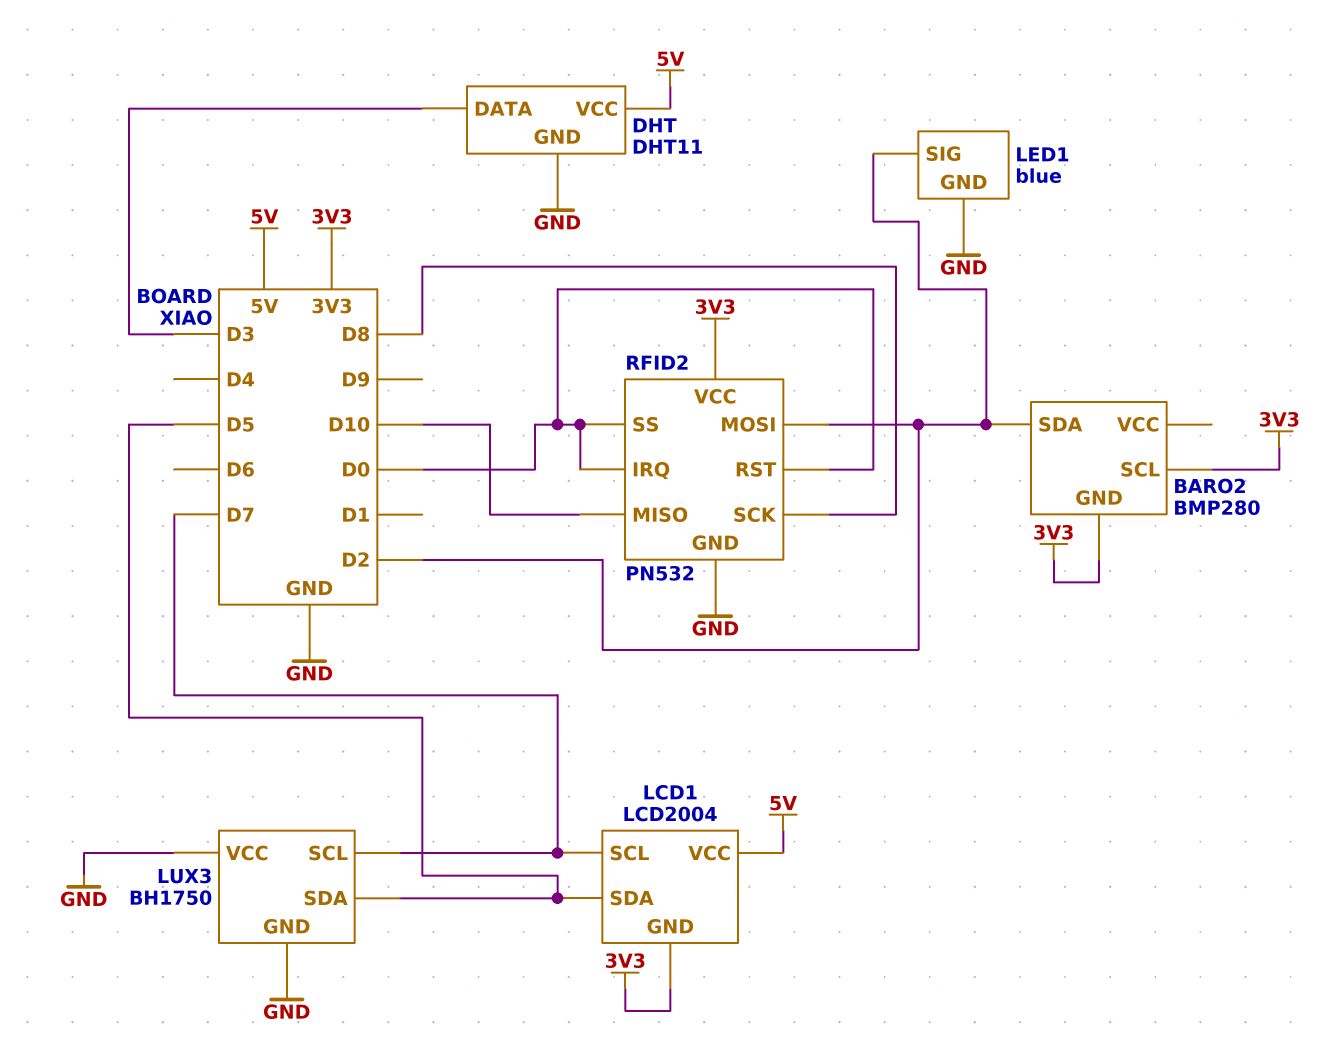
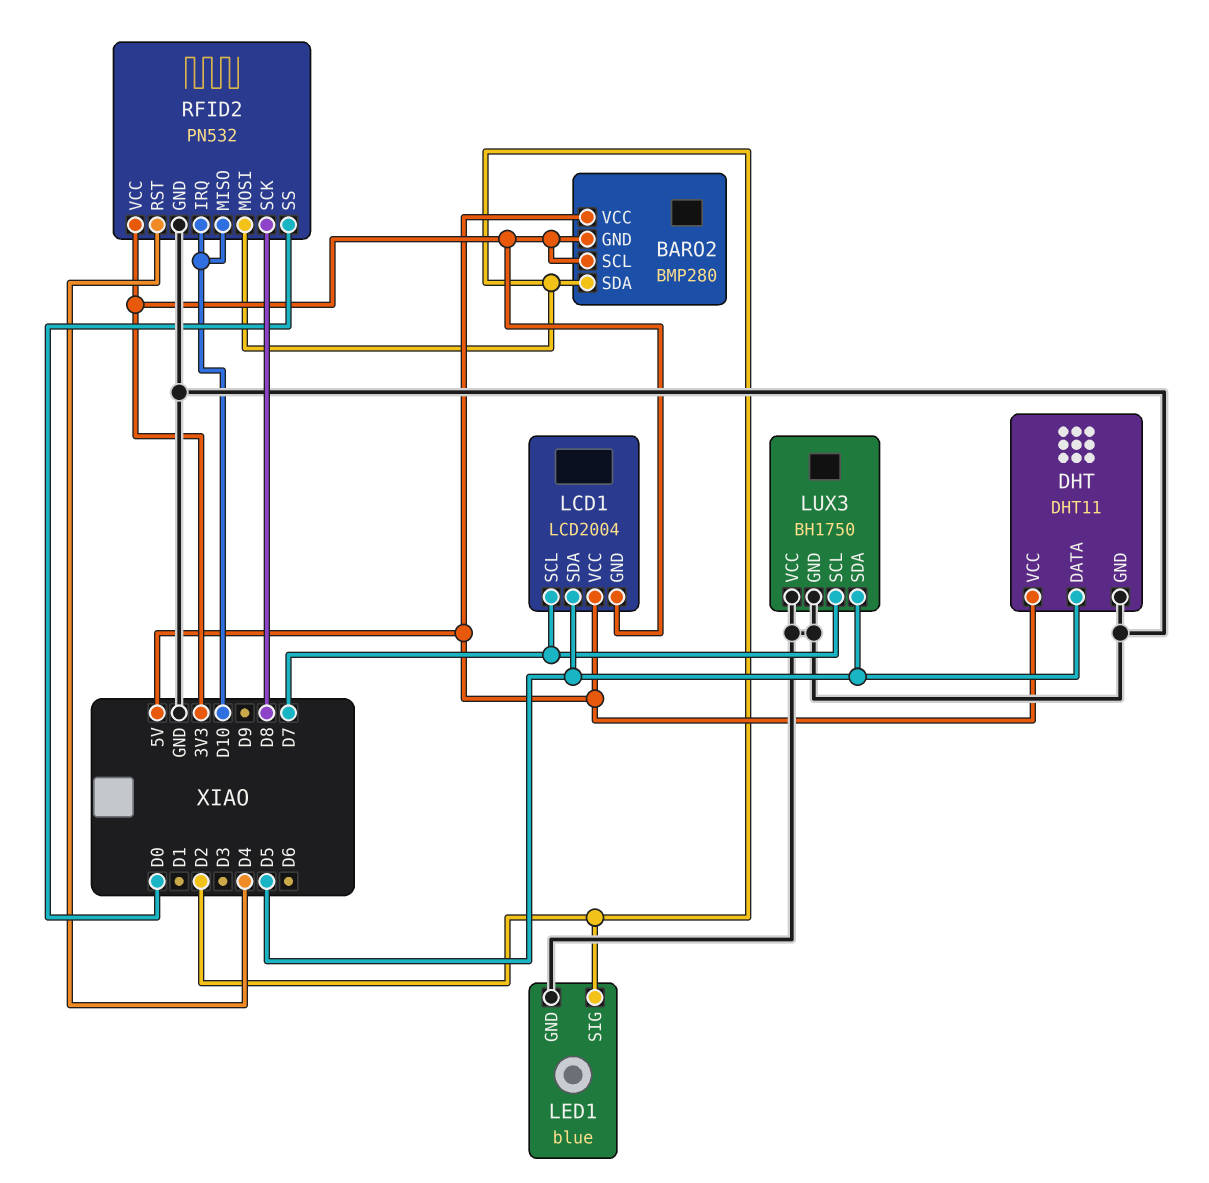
BARO2 pin VCC: none -> 5V
DHT pin DATA: D3 -> D5
RFID2 pin IRQ: D0 -> D10
RFID2 pin RST: D0 -> D4

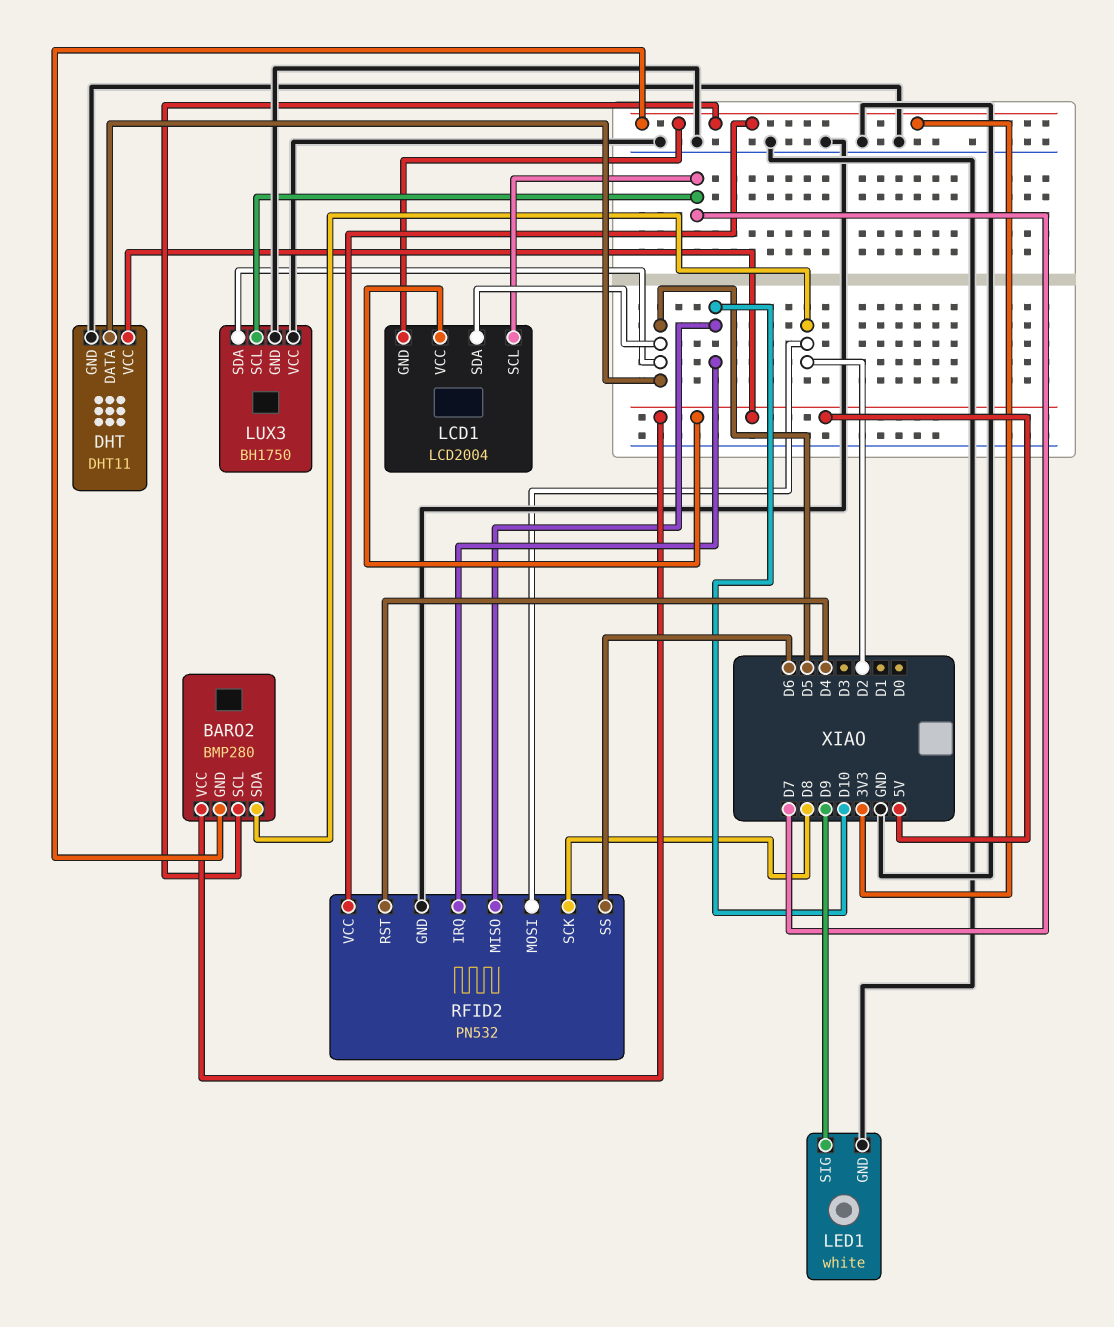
LED1: blue -> white
LED1 pin SIG: D2 -> D9
RFID2 pin SS: D0 -> D6

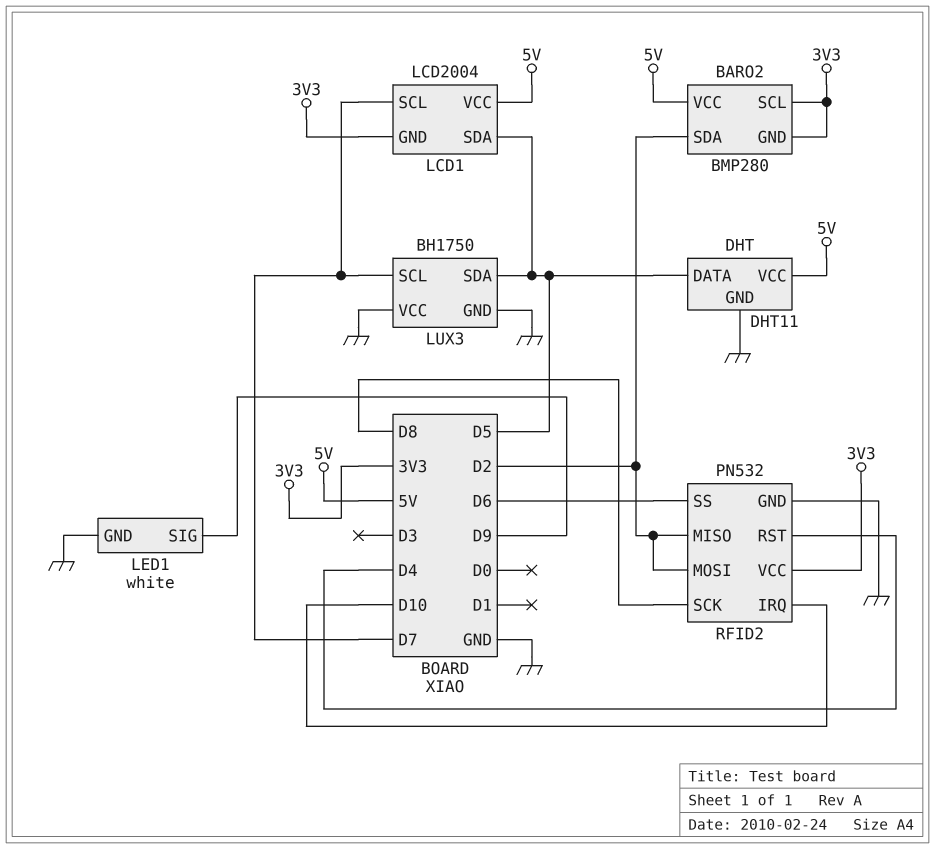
RFID2 pin MISO: D10 -> D2

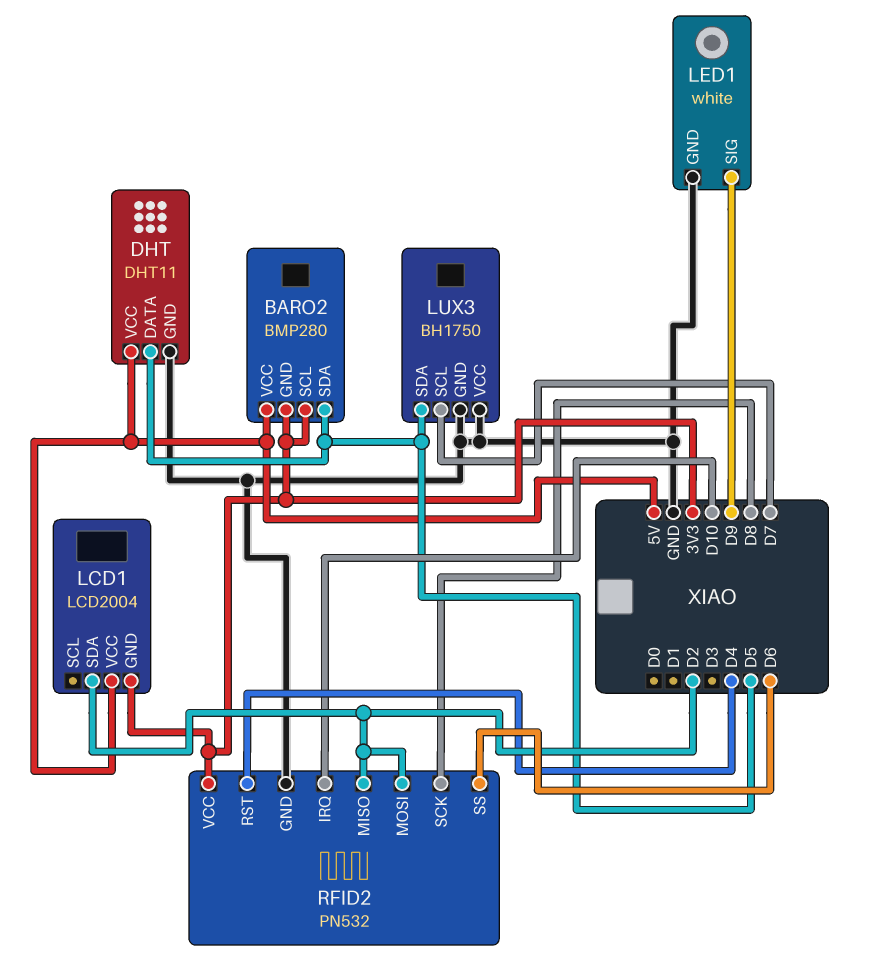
BARO2 pin SDA: D2 -> D5
LCD1 pin SCL: D7 -> none
LCD1 pin SDA: D5 -> D2

